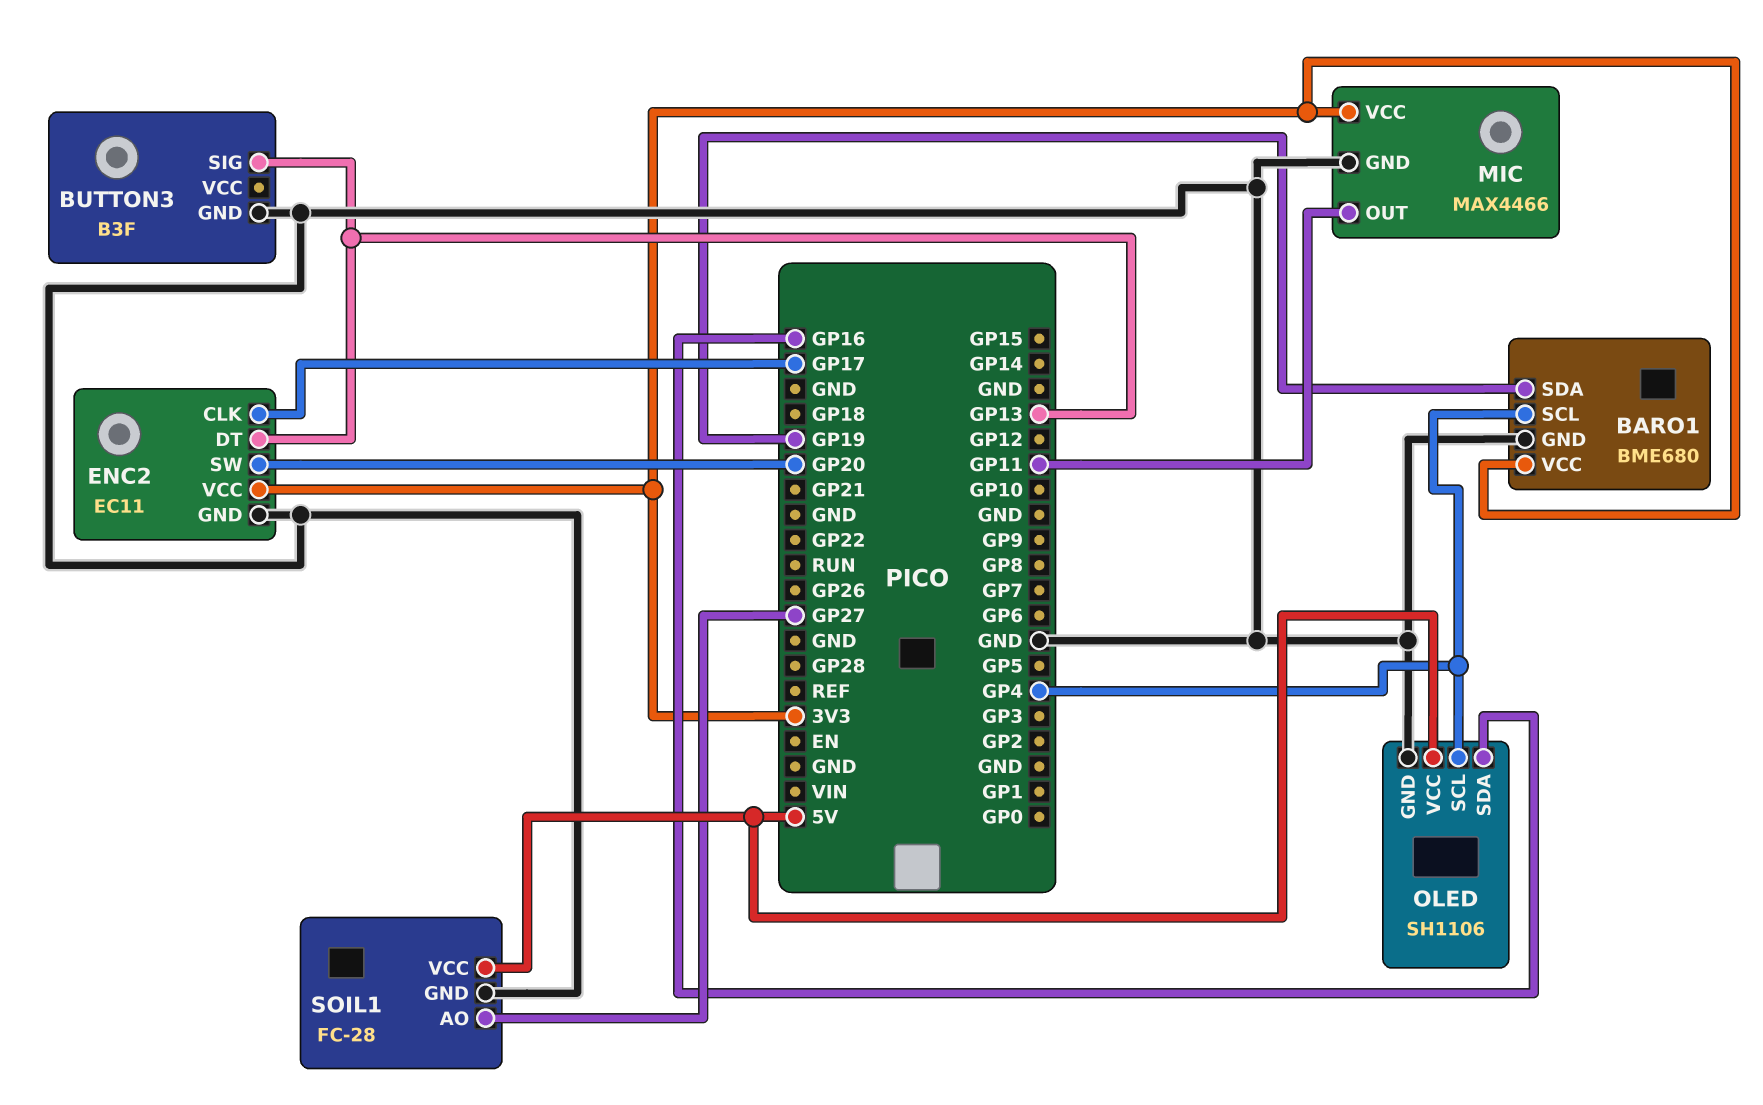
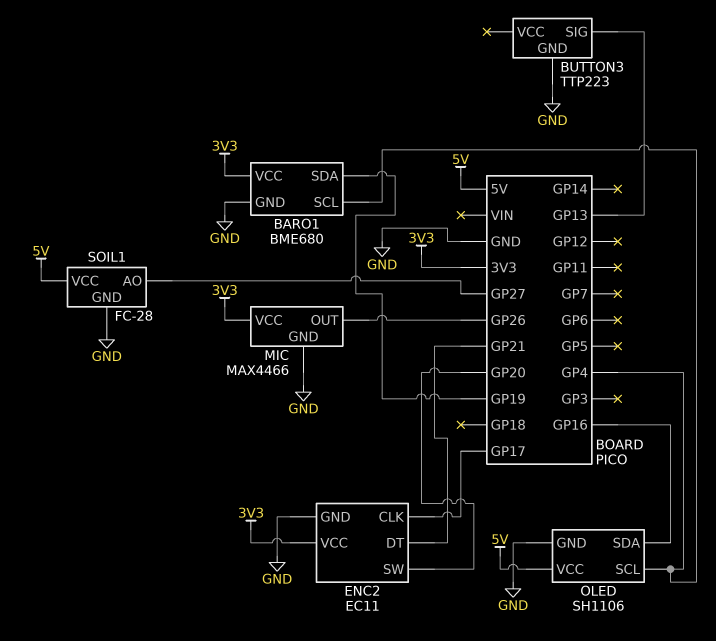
BUTTON3: B3F -> TTP223
ENC2 pin DT: GP13 -> GP21
MIC pin OUT: GP11 -> GP26

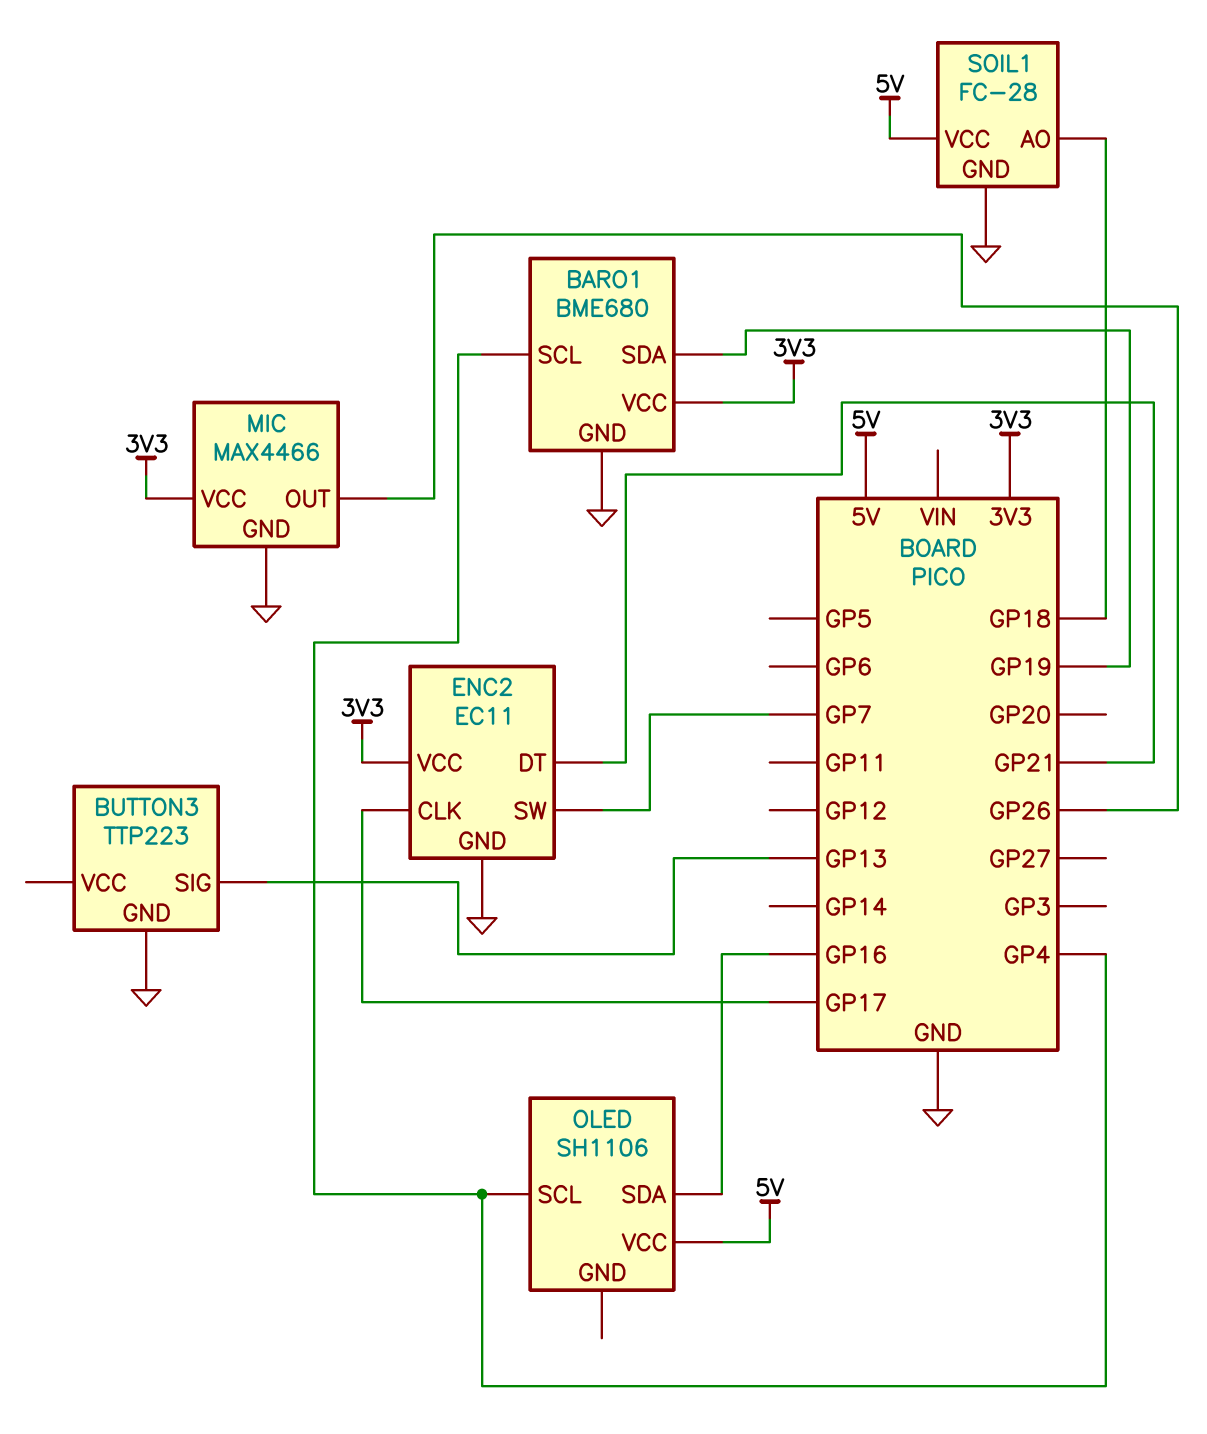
ENC2 pin SW: GP20 -> GP7
OLED pin GND: GND -> none
SOIL1 pin AO: GP27 -> GP18

